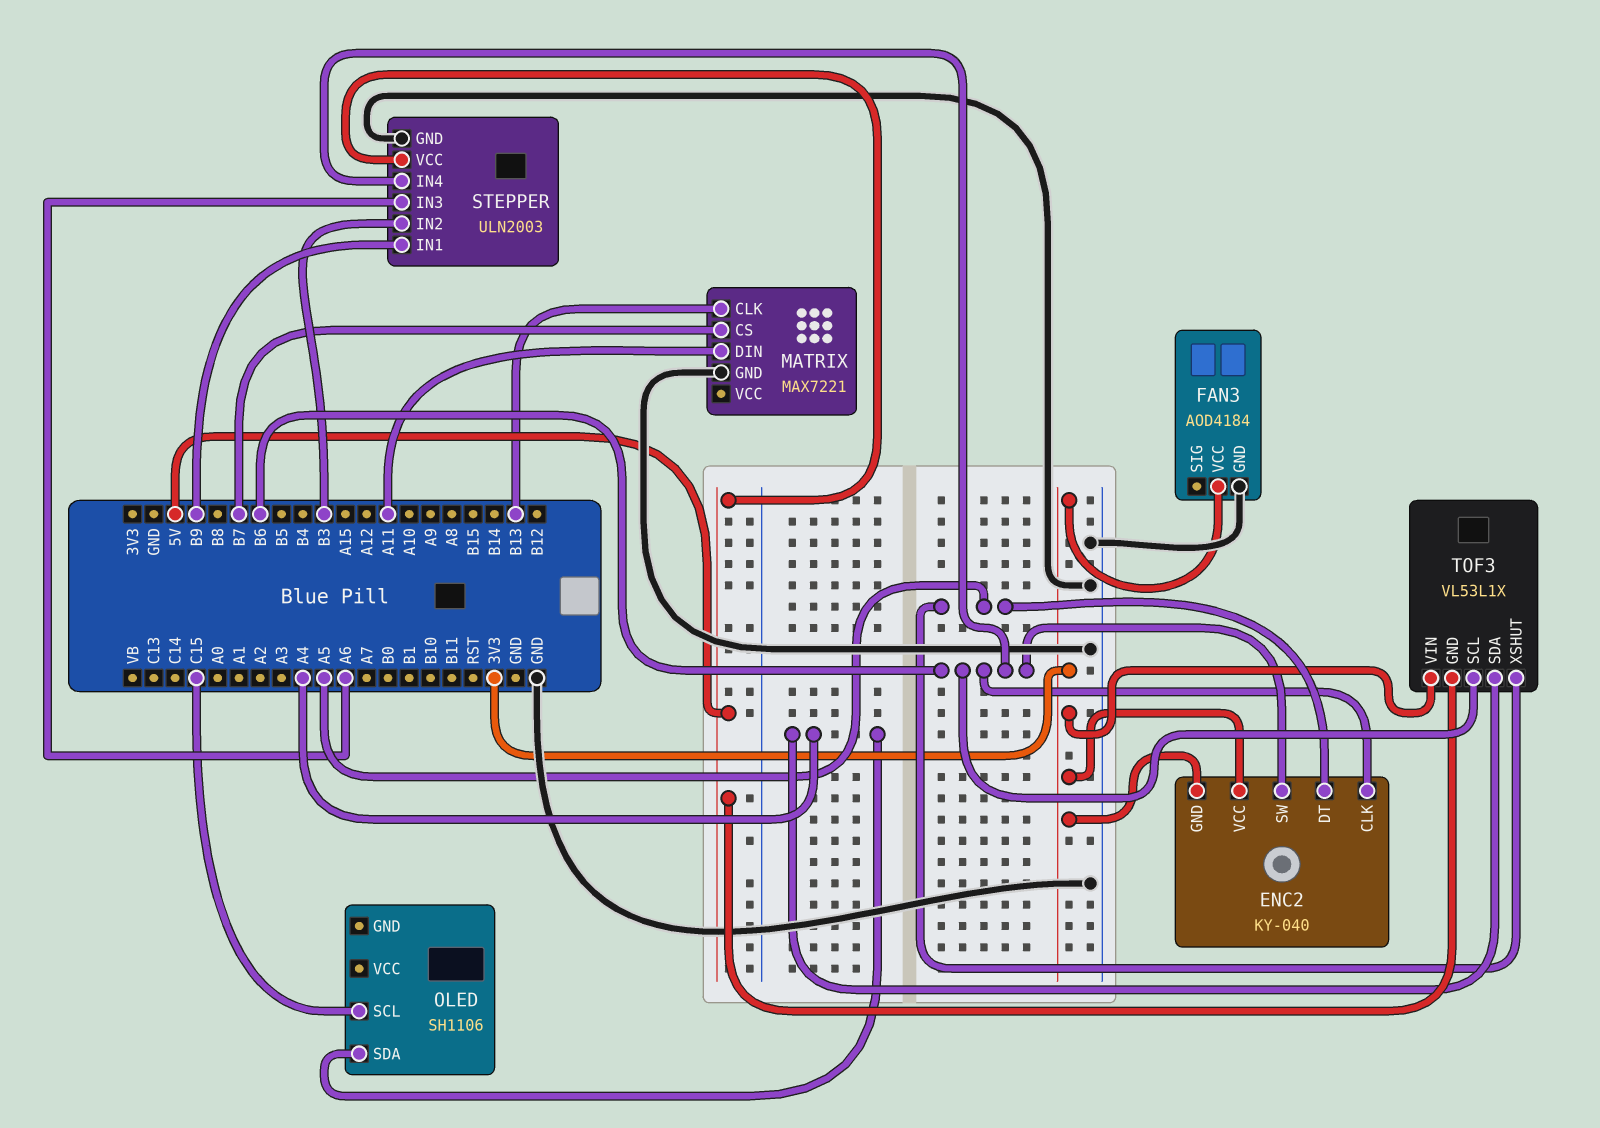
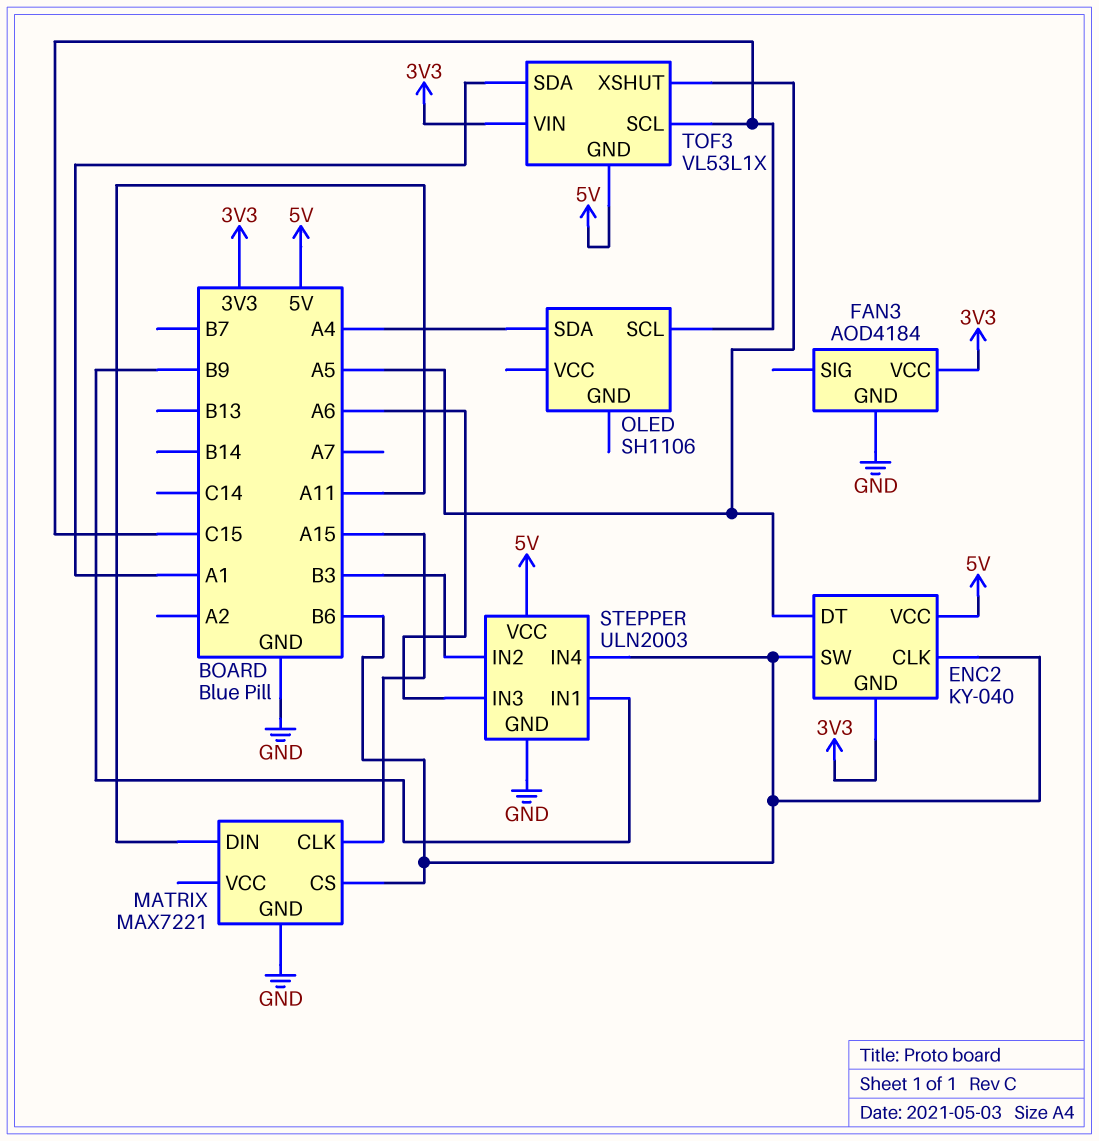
ENC2 pin VCC: 3V3 -> 5V
MATRIX pin CLK: B13 -> A15
MATRIX pin CS: B7 -> B6
TOF3 pin SCL: B6 -> C15
TOF3 pin SDA: A4 -> A1

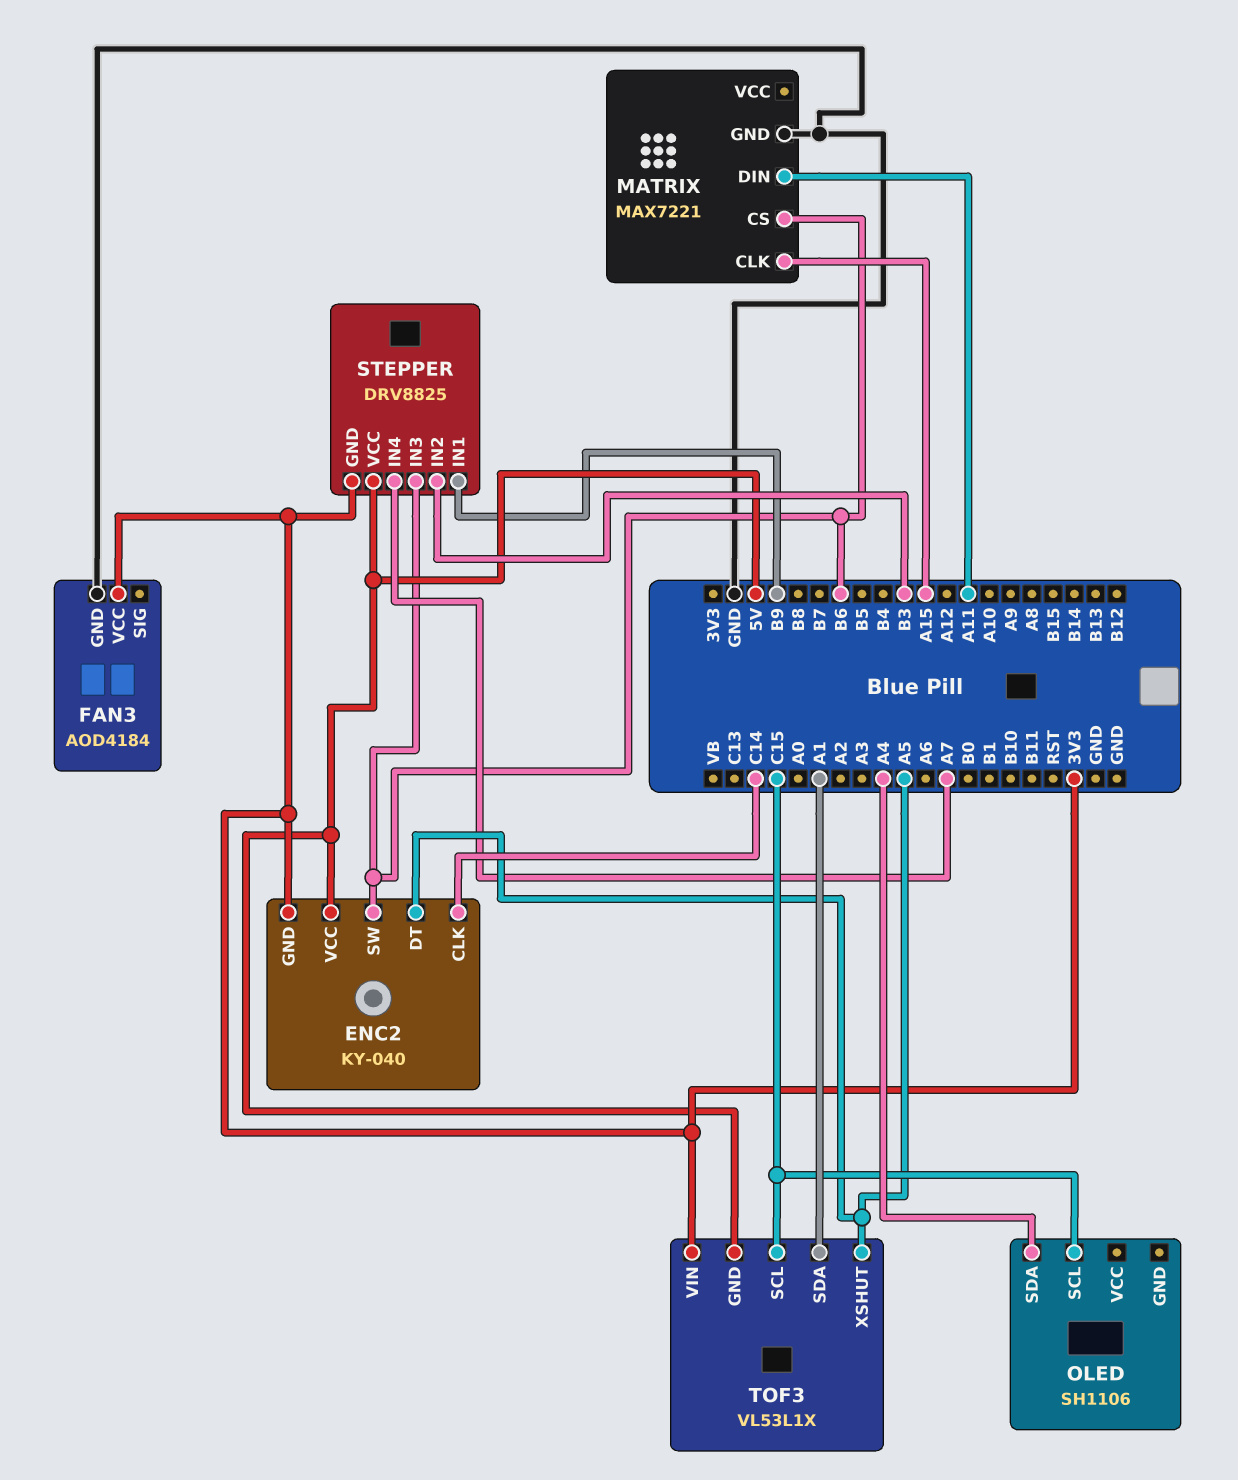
ENC2 pin CLK: B6 -> C14
STEPPER: ULN2003 -> DRV8825
STEPPER pin GND: GND -> 3V3
STEPPER pin IN3: A6 -> B6
STEPPER pin IN4: B6 -> A7

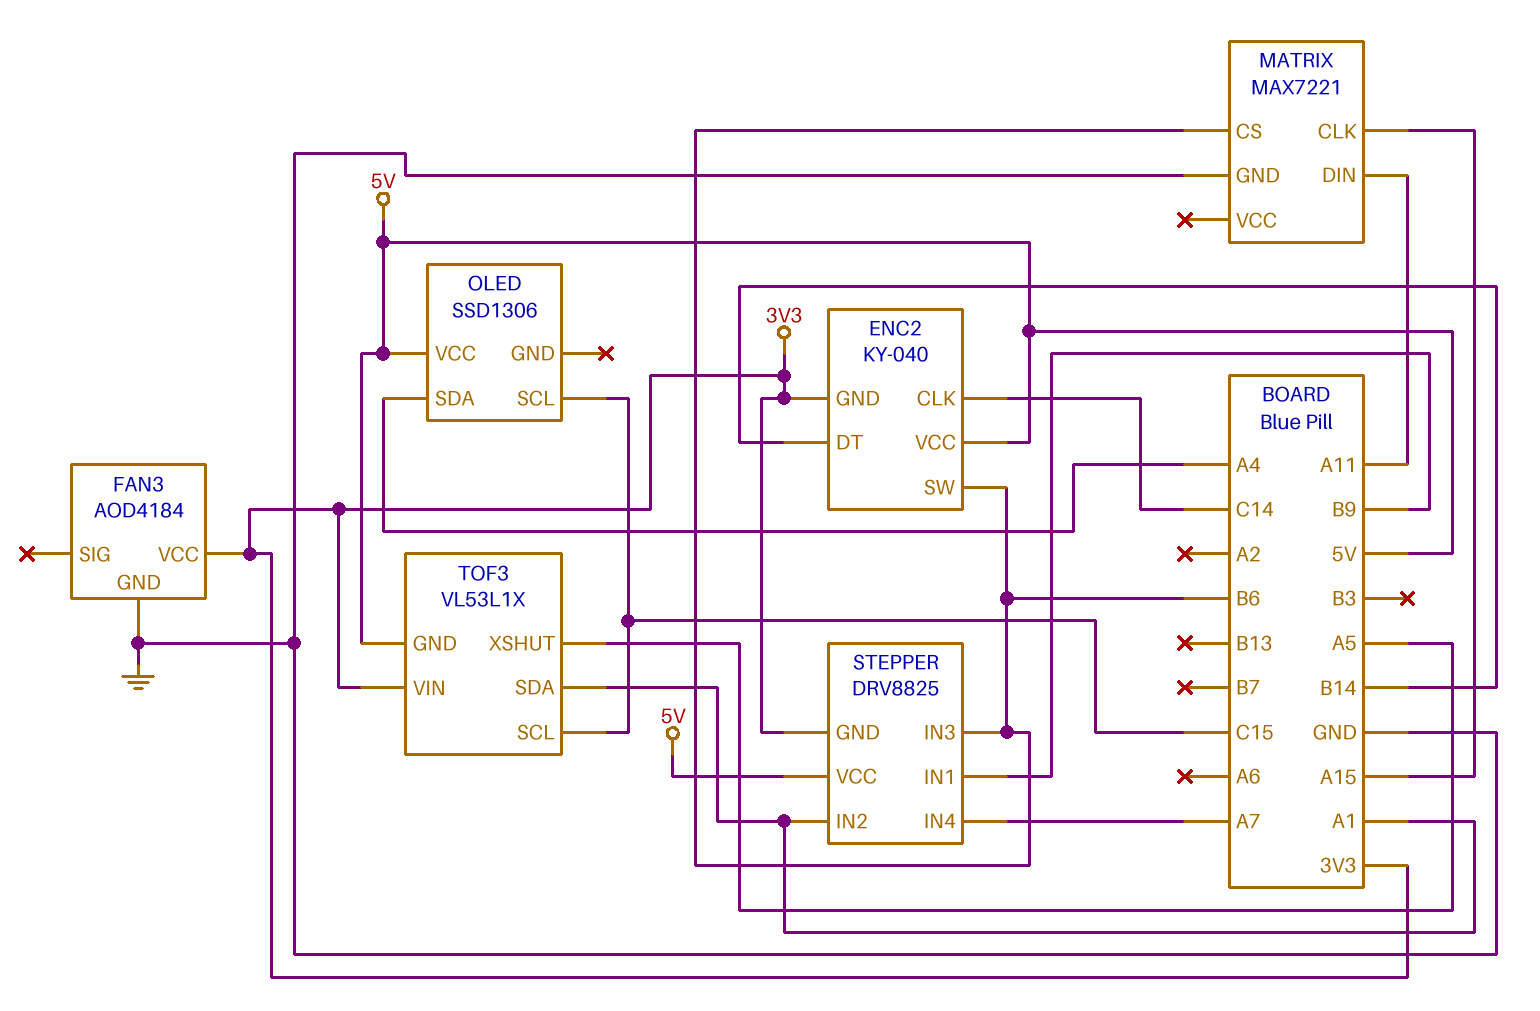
ENC2 pin DT: A5 -> B14
OLED: SH1106 -> SSD1306
OLED pin VCC: none -> 5V
STEPPER pin IN2: B3 -> A1

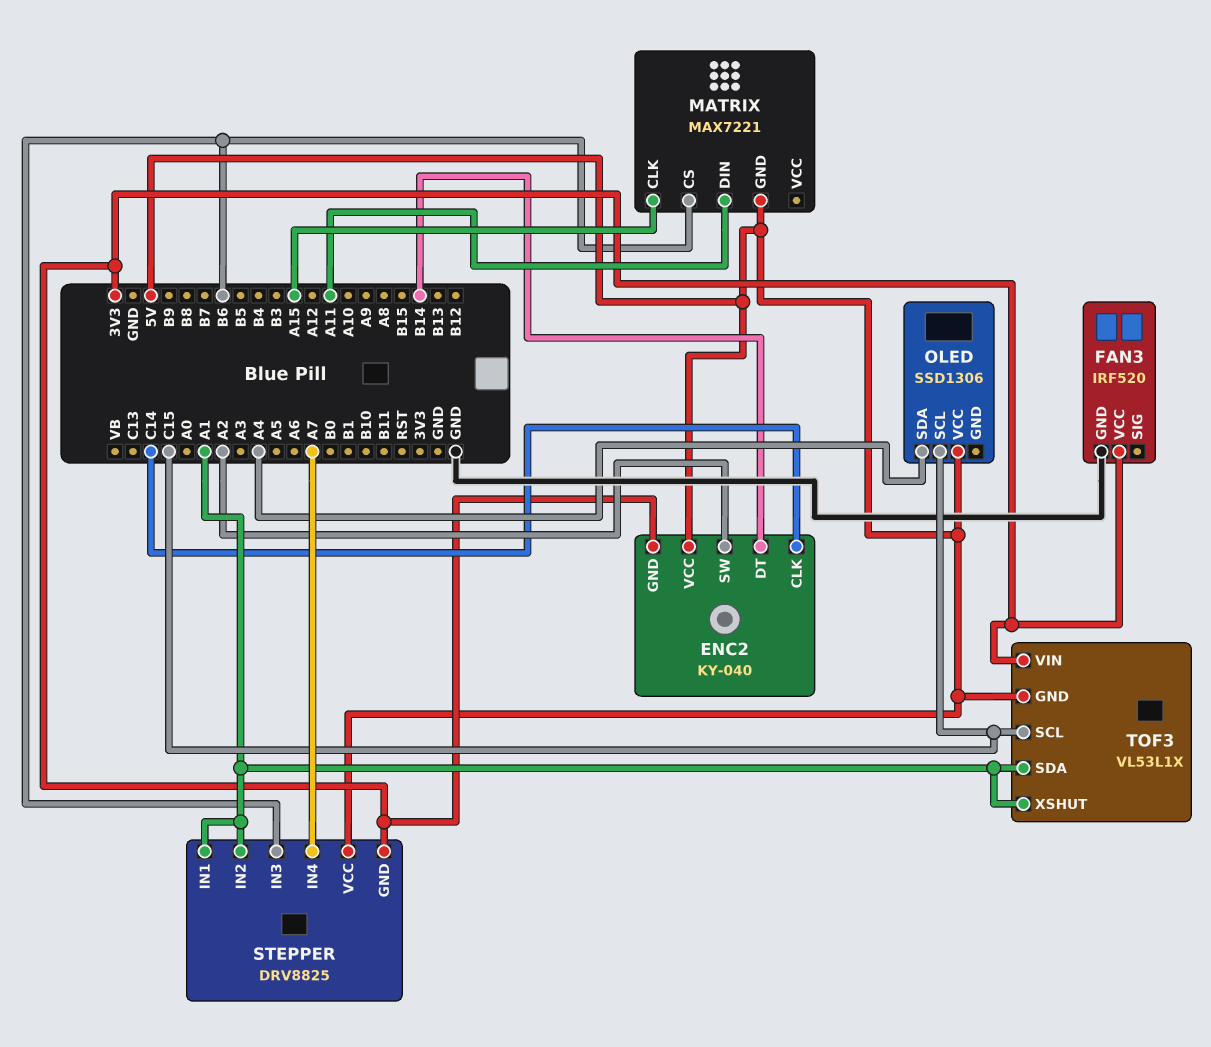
ENC2 pin SW: B6 -> A2
FAN3: AOD4184 -> IRF520
MATRIX pin GND: GND -> 5V
STEPPER pin IN1: B9 -> A1
TOF3 pin XSHUT: A5 -> A1

